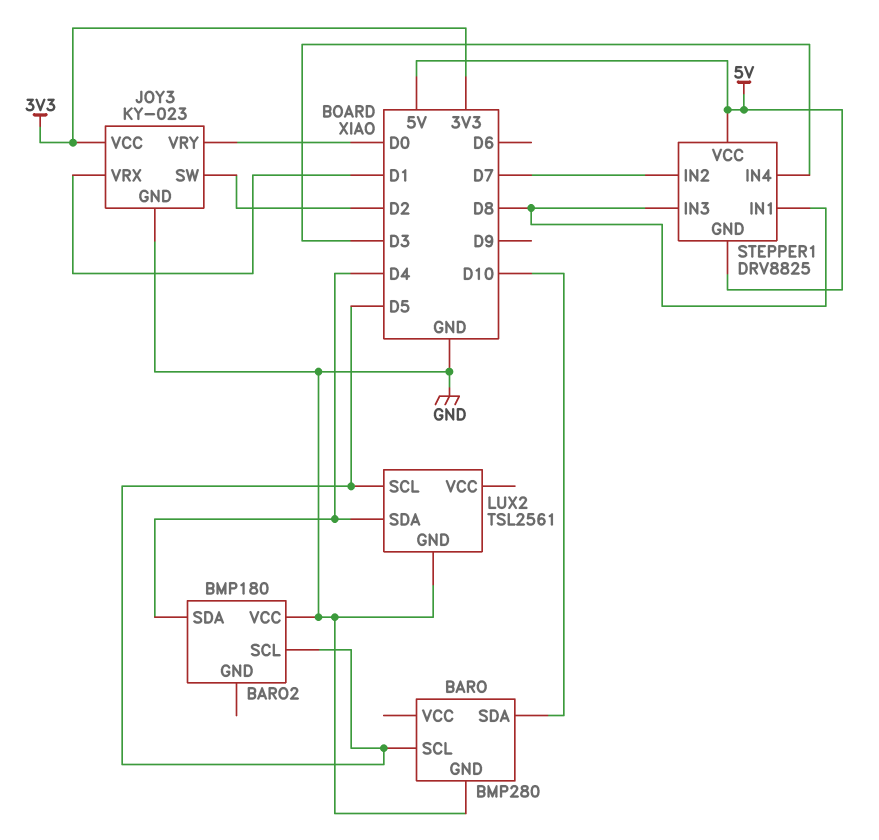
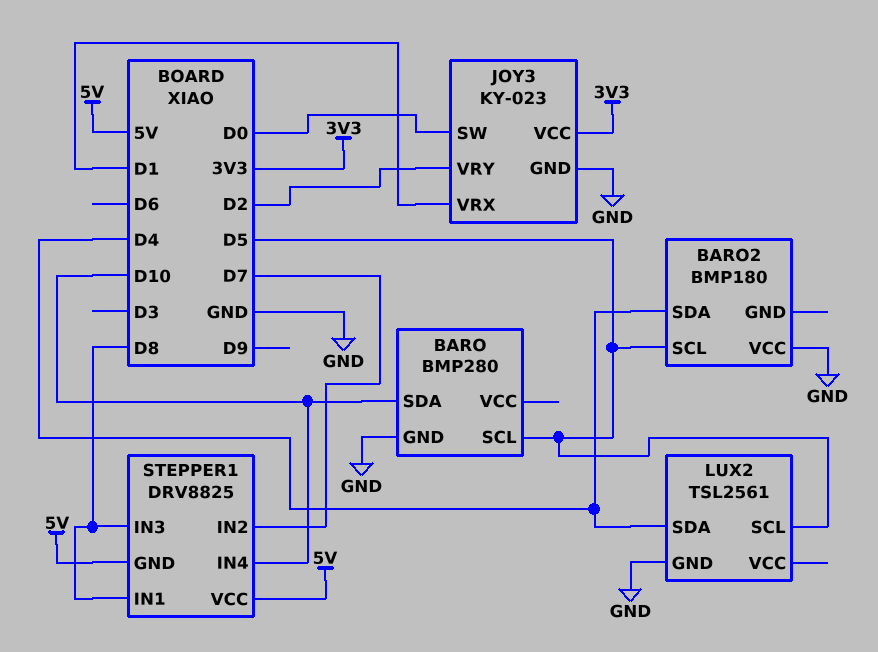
JOY3 pin SW: D2 -> D0
JOY3 pin VRY: D0 -> D2
STEPPER1 pin IN4: D3 -> D10

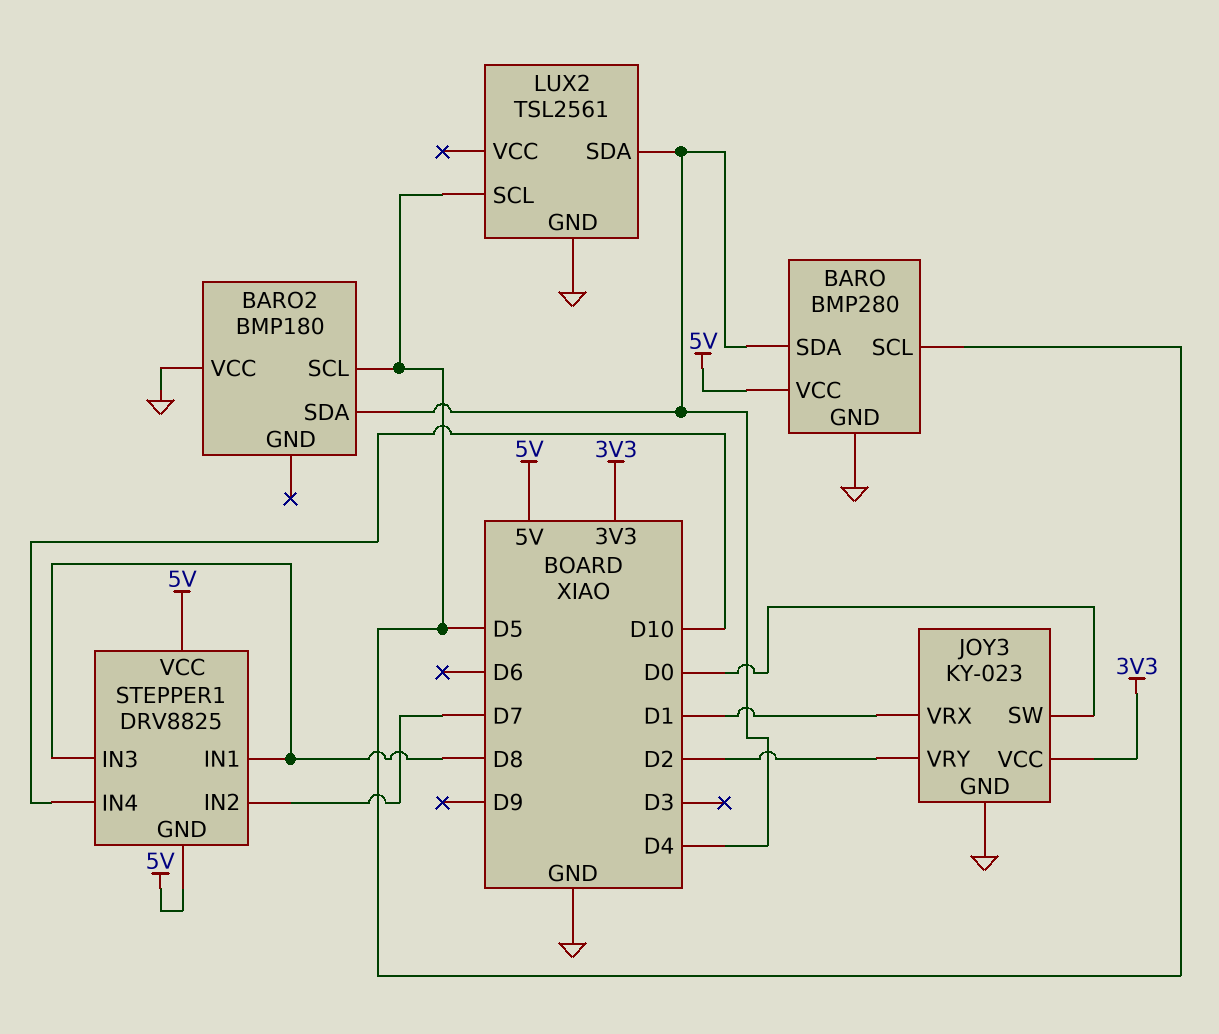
BARO pin SDA: D10 -> D4
BARO pin VCC: none -> 5V

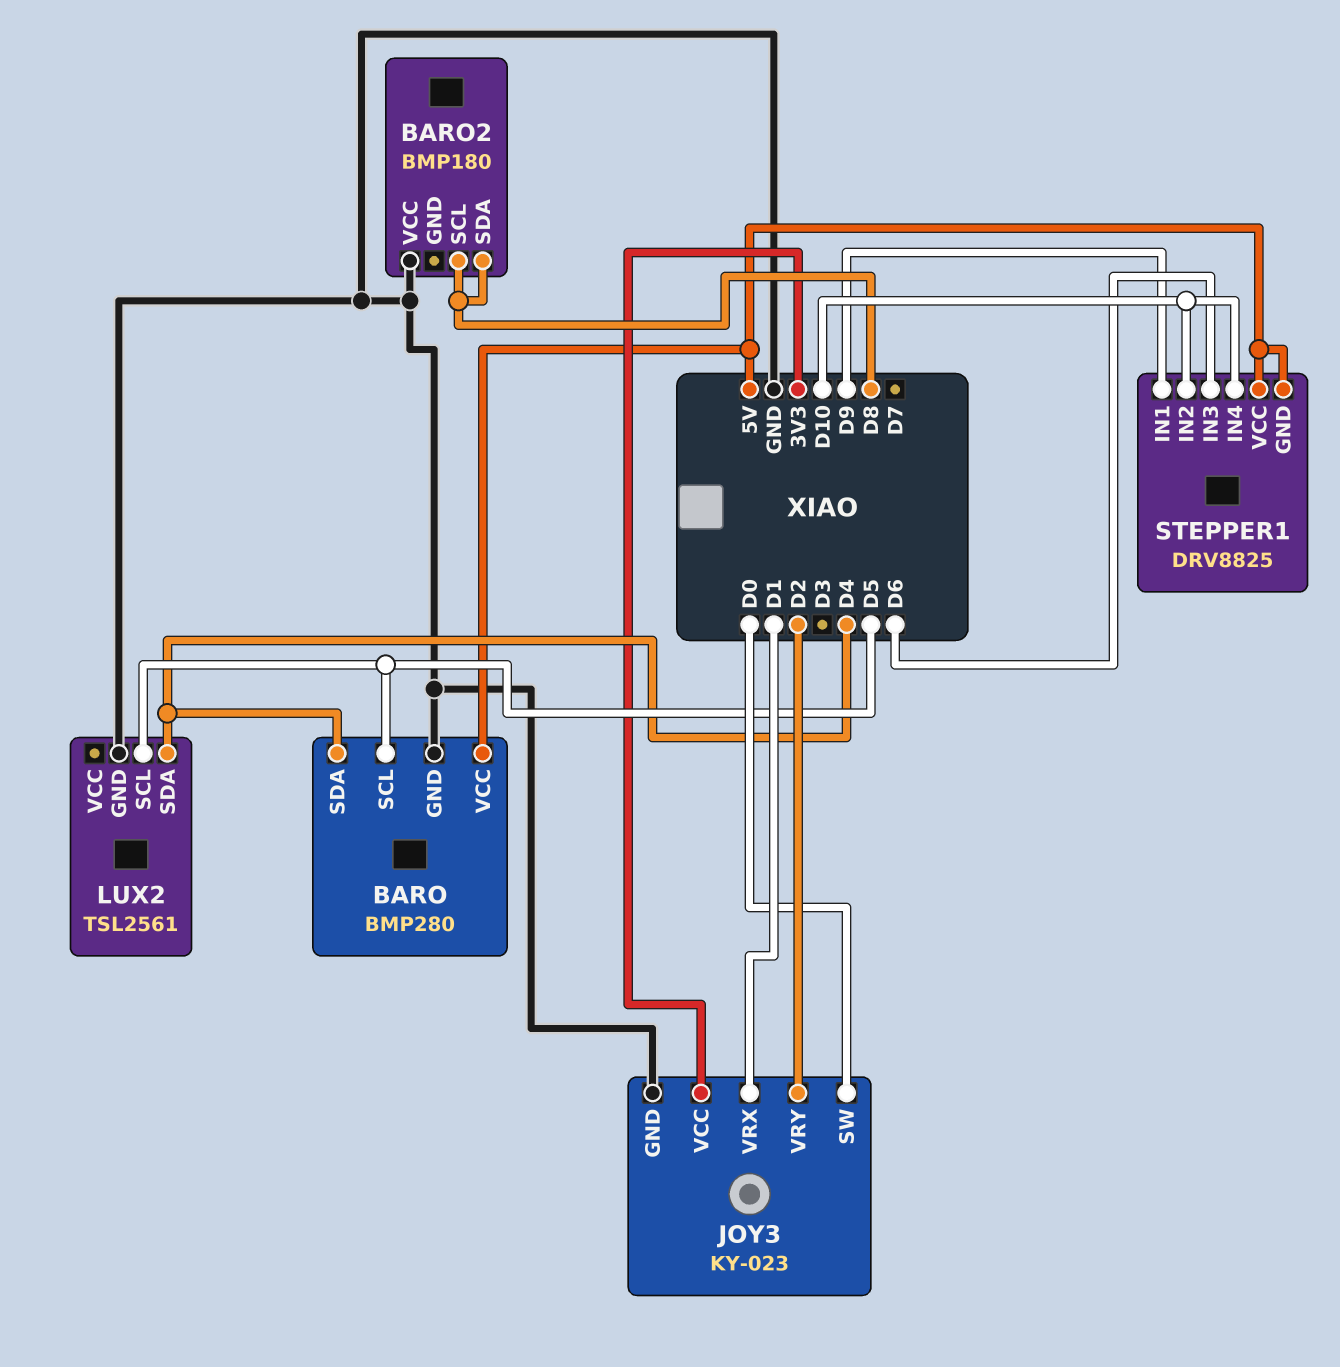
BARO2 pin SCL: D5 -> D8
BARO2 pin SDA: D4 -> D8
STEPPER1 pin IN1: D8 -> D9
STEPPER1 pin IN2: D7 -> D10
STEPPER1 pin IN3: D8 -> D6

